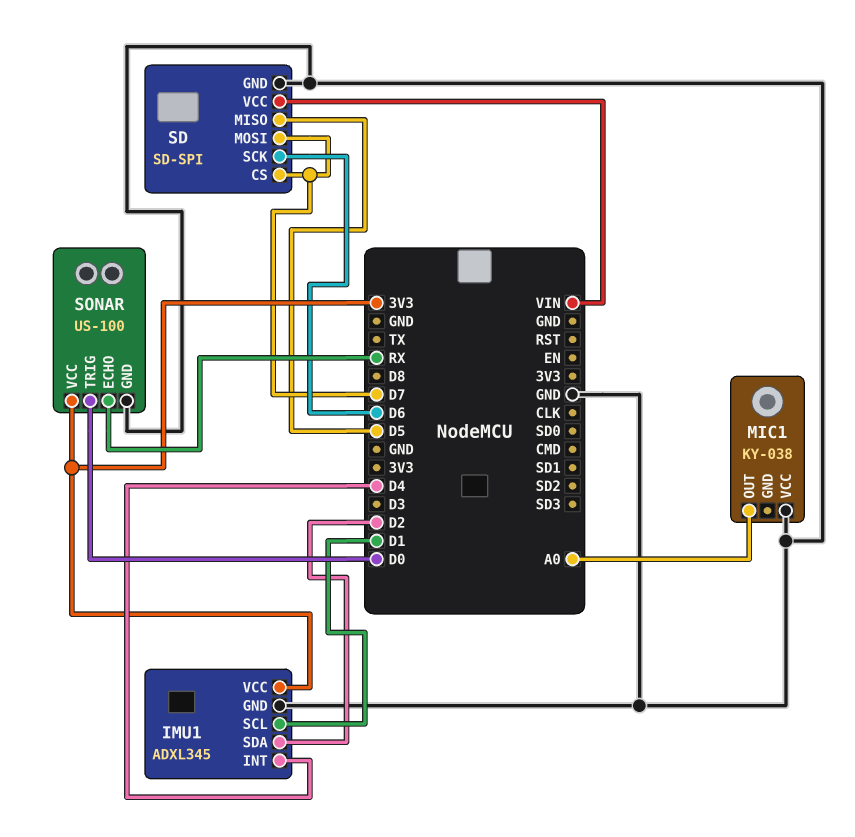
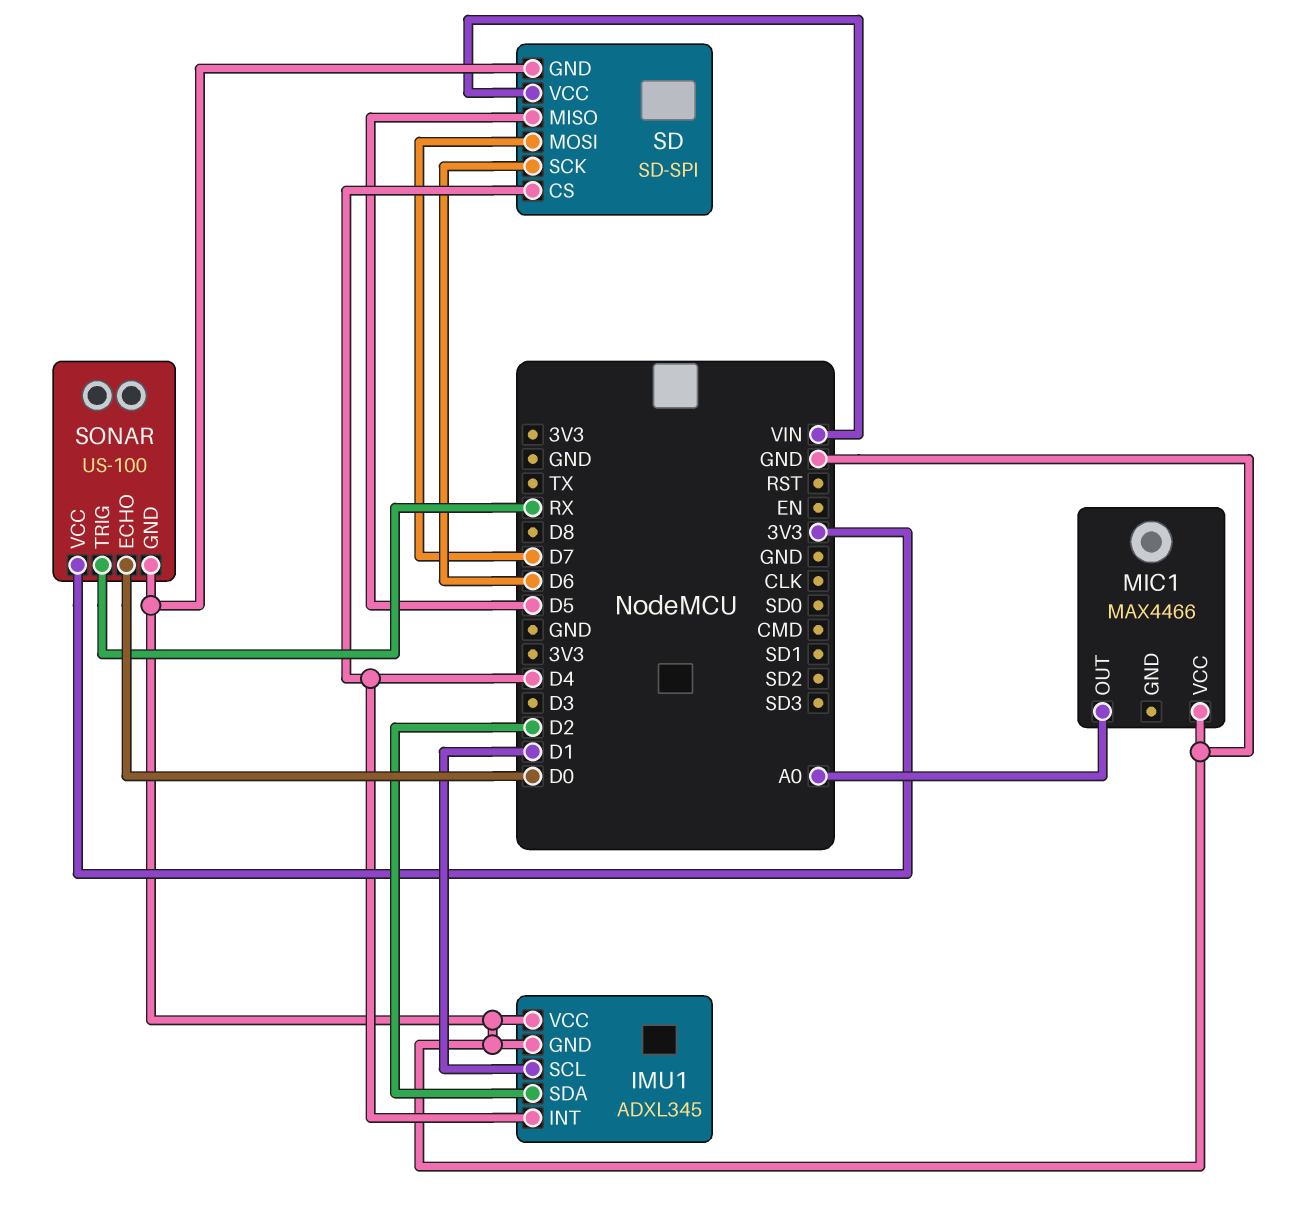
IMU1 pin VCC: 3V3 -> GND
MIC1: KY-038 -> MAX4466
SD pin CS: D7 -> D4
SONAR pin ECHO: RX -> D0
SONAR pin TRIG: D0 -> RX

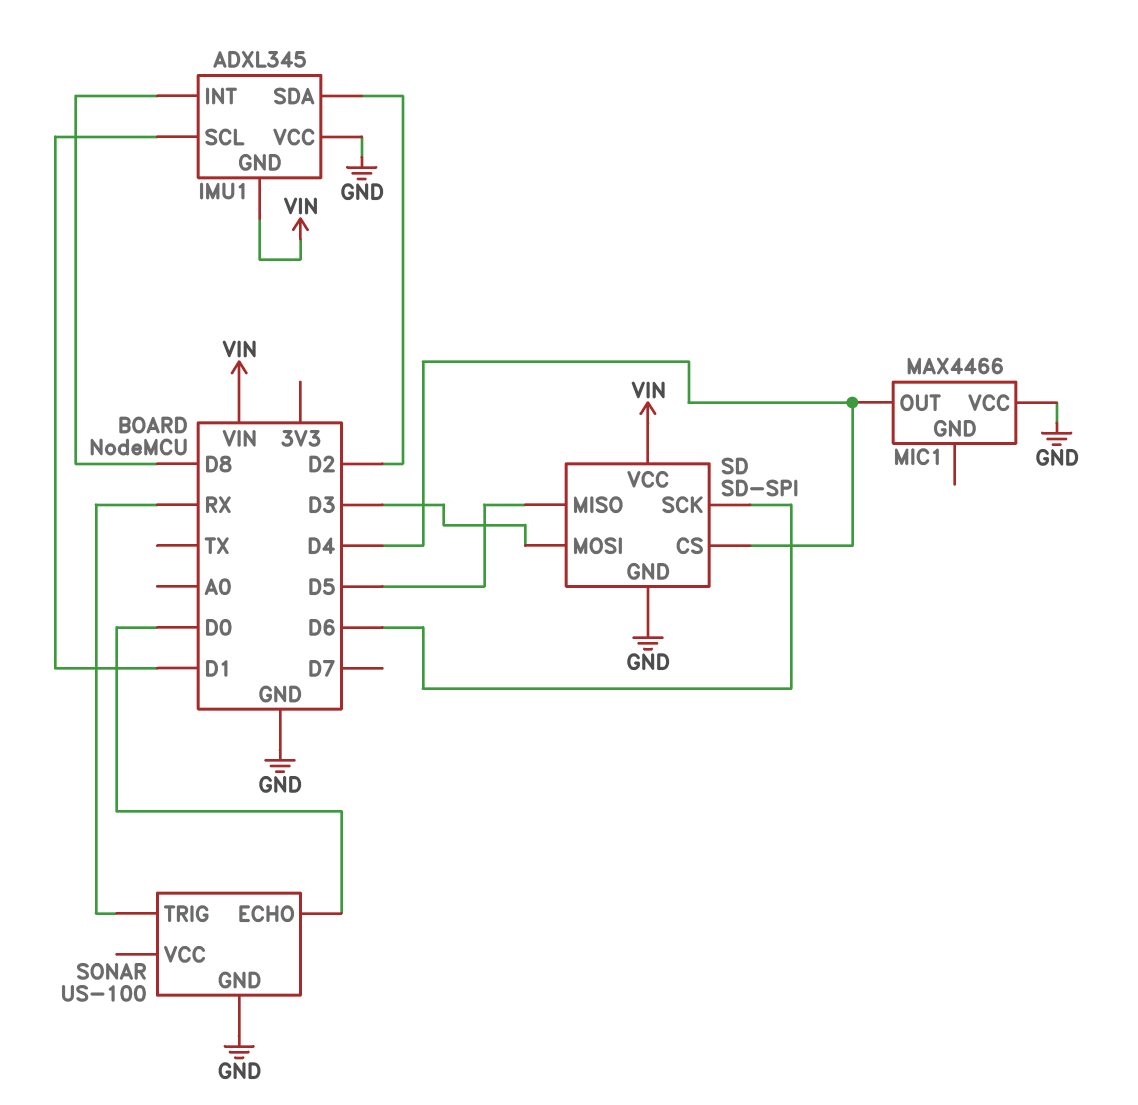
IMU1 pin GND: GND -> VIN
IMU1 pin INT: D4 -> D8
MIC1 pin OUT: A0 -> D4
SD pin MOSI: D7 -> D3
SONAR pin VCC: 3V3 -> none

